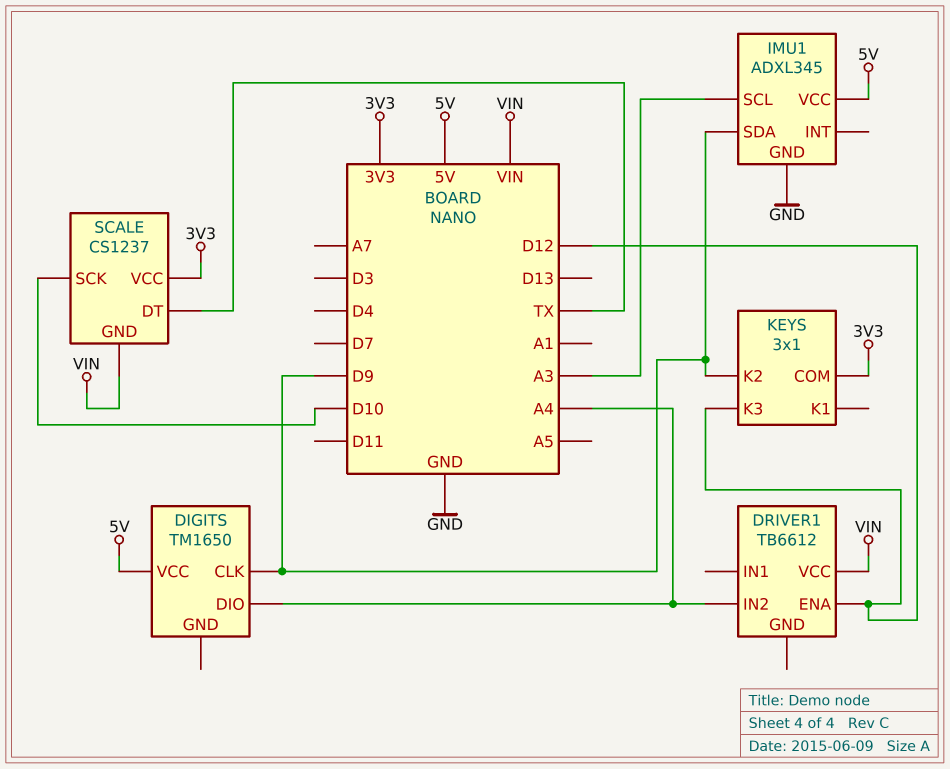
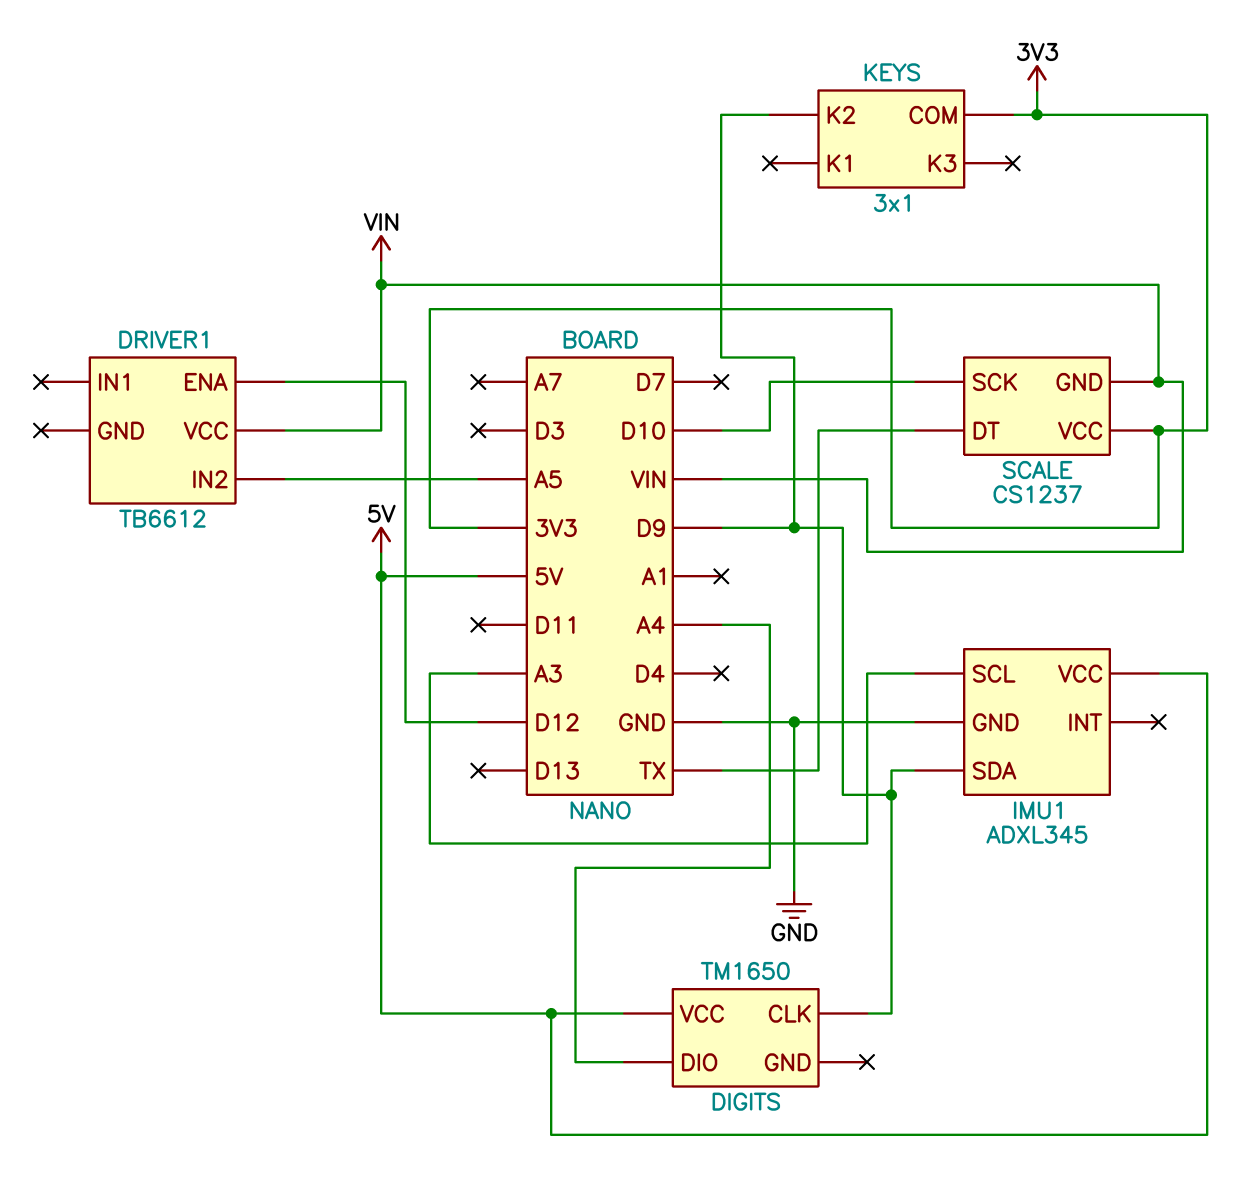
DRIVER1 pin IN2: A4 -> A5
KEYS pin K3: D12 -> none

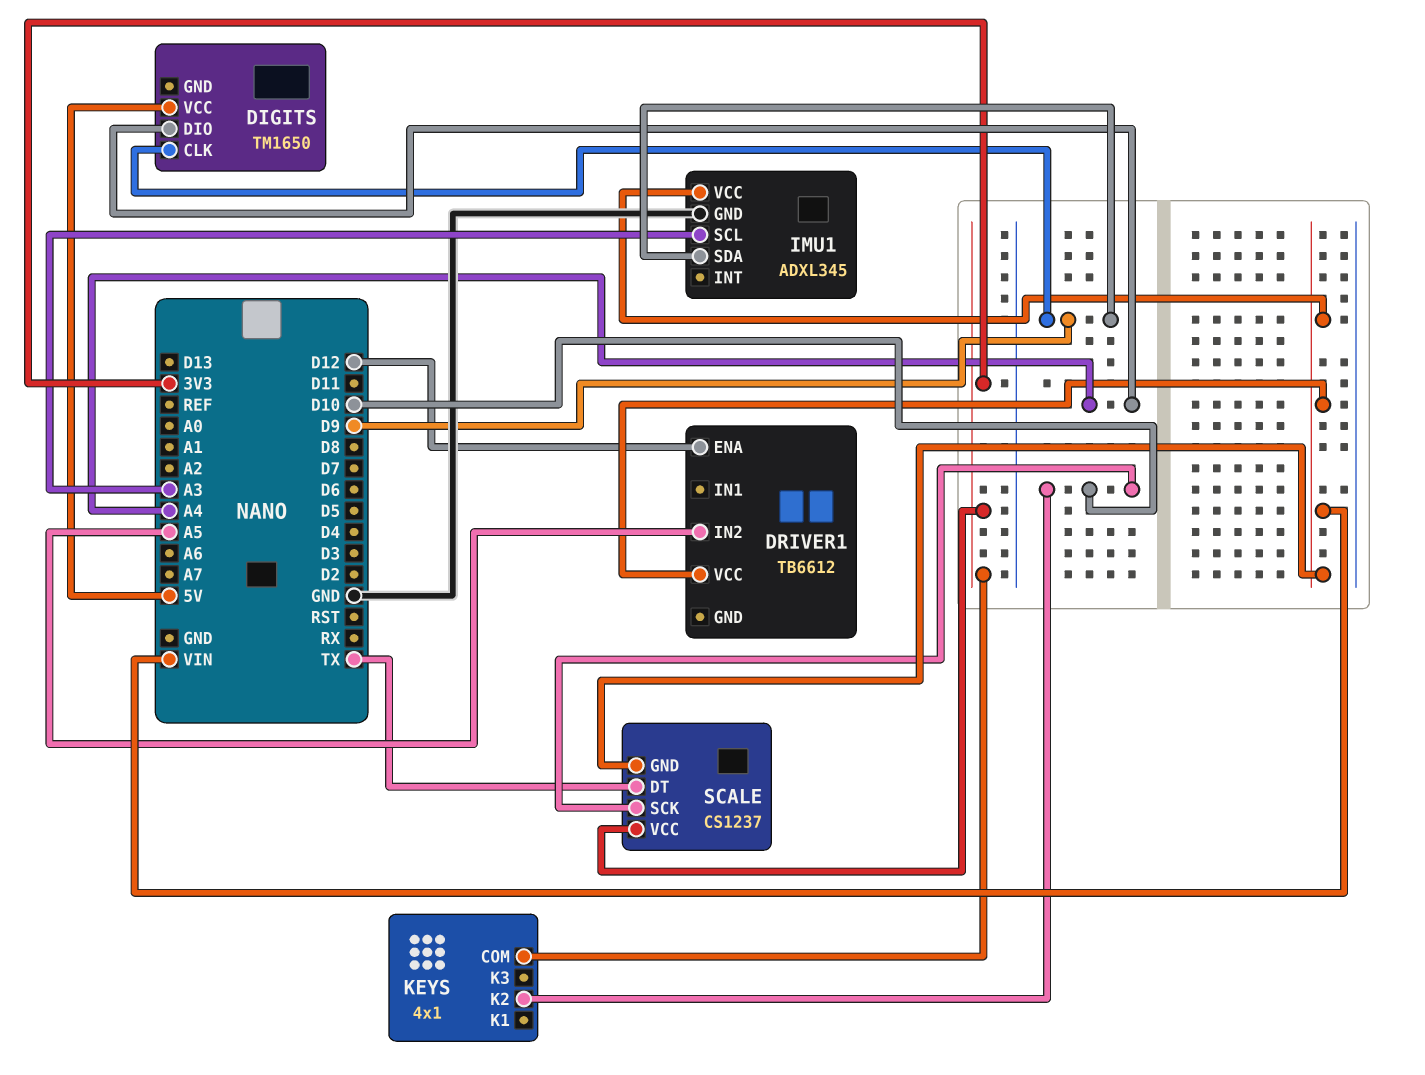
IMU1 pin VCC: 5V -> VIN
KEYS: 3x1 -> 4x1
KEYS pin K2: D9 -> D10

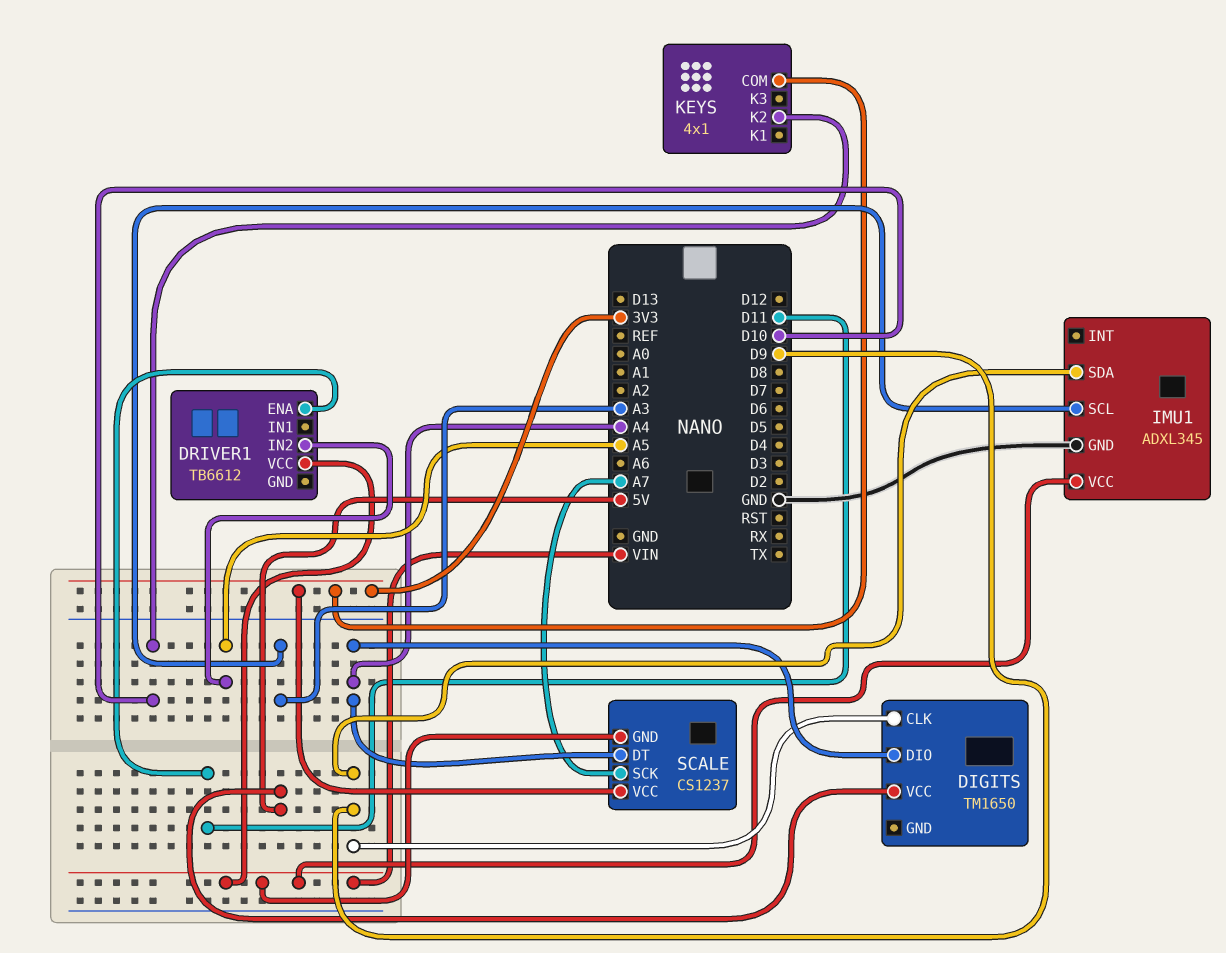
DRIVER1 pin ENA: D12 -> D11
SCALE pin DT: TX -> A4
SCALE pin SCK: D10 -> A7

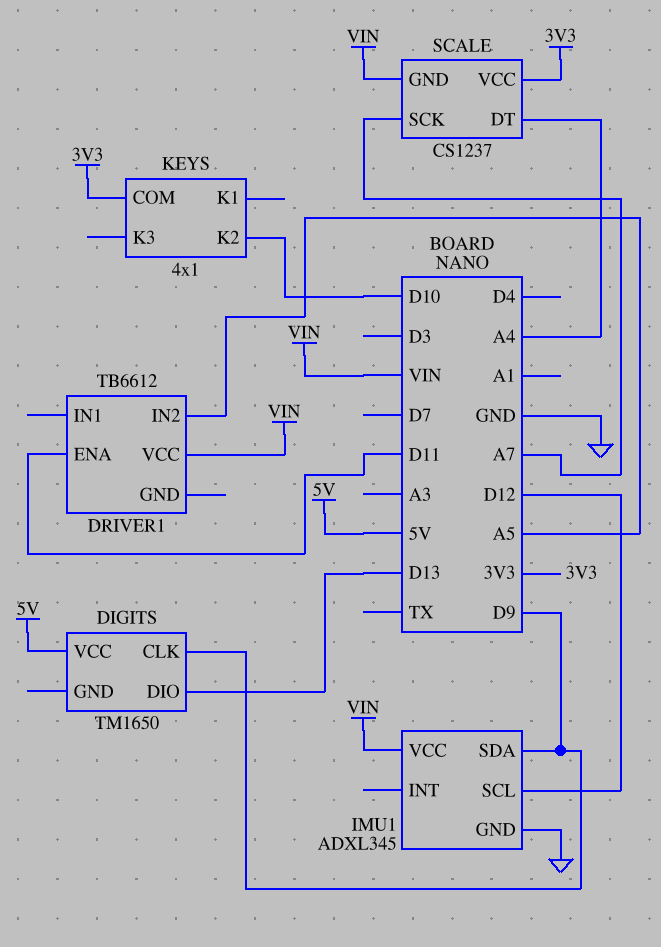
DIGITS pin DIO: A4 -> D13
IMU1 pin SCL: A3 -> D12

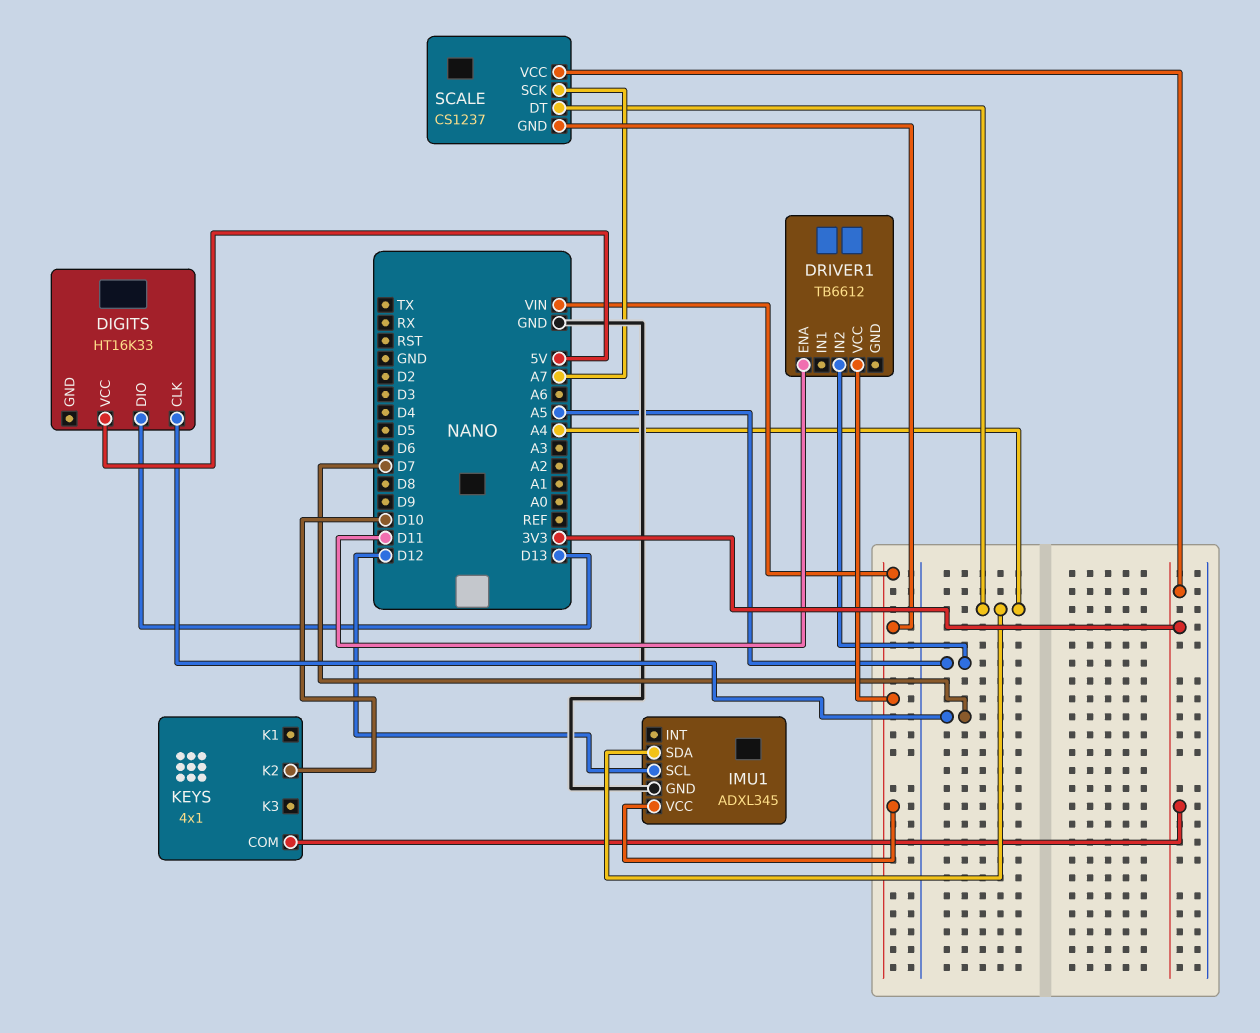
DIGITS: TM1650 -> HT16K33
DIGITS pin CLK: D9 -> D7
IMU1 pin SDA: D9 -> A4

